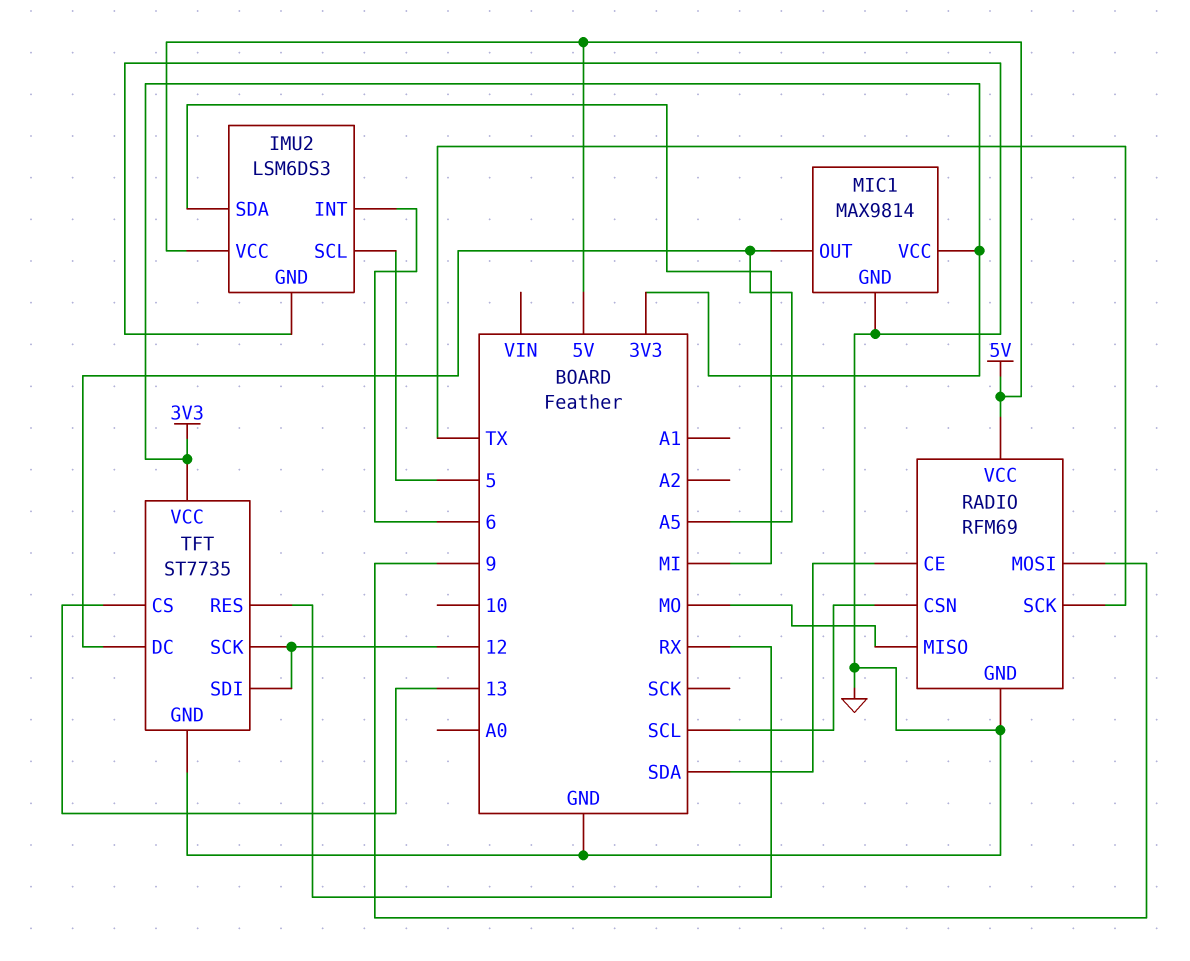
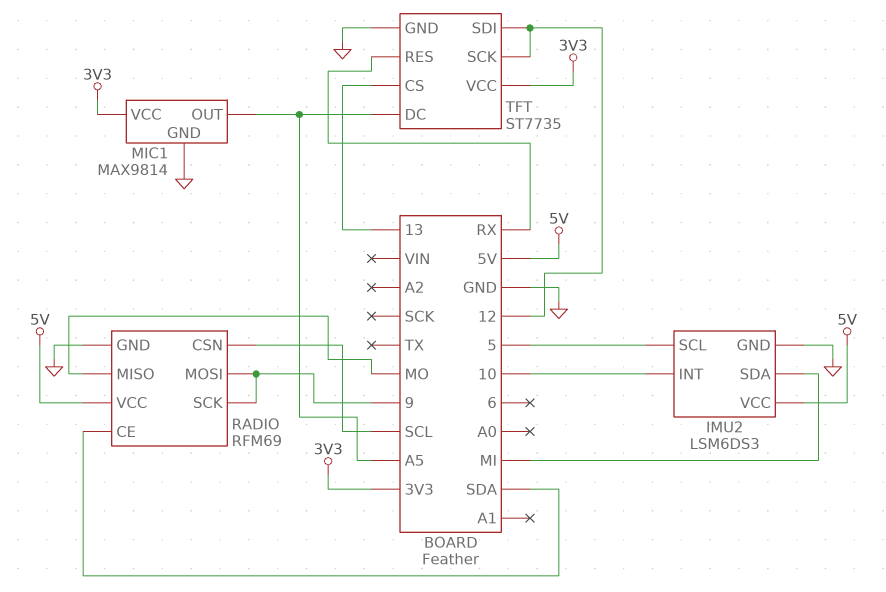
IMU2 pin INT: 6 -> 10
RADIO pin SCK: TX -> 9

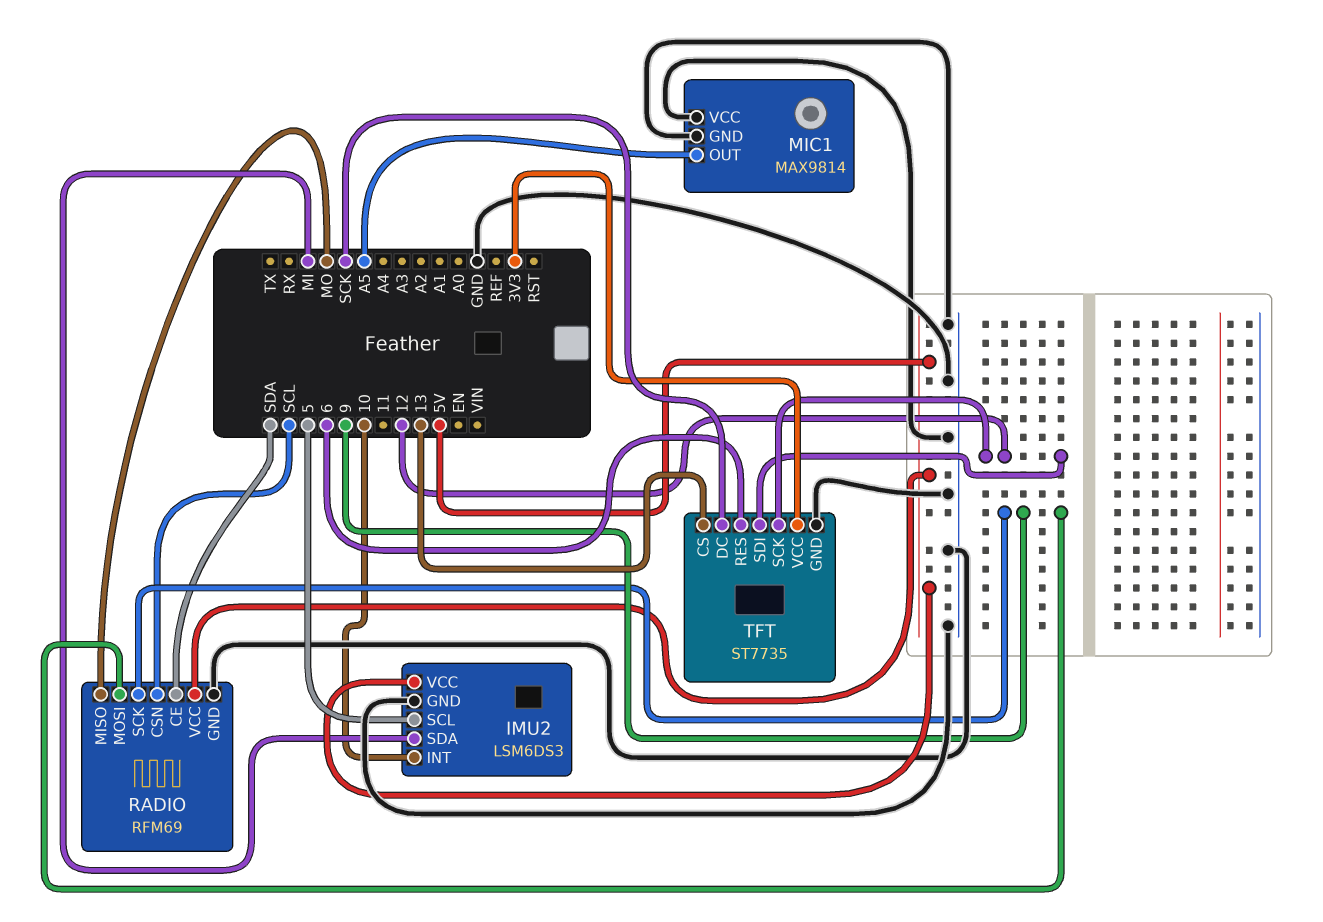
MIC1 pin VCC: 3V3 -> GND
TFT pin DC: A5 -> SCK
TFT pin RES: RX -> 6

